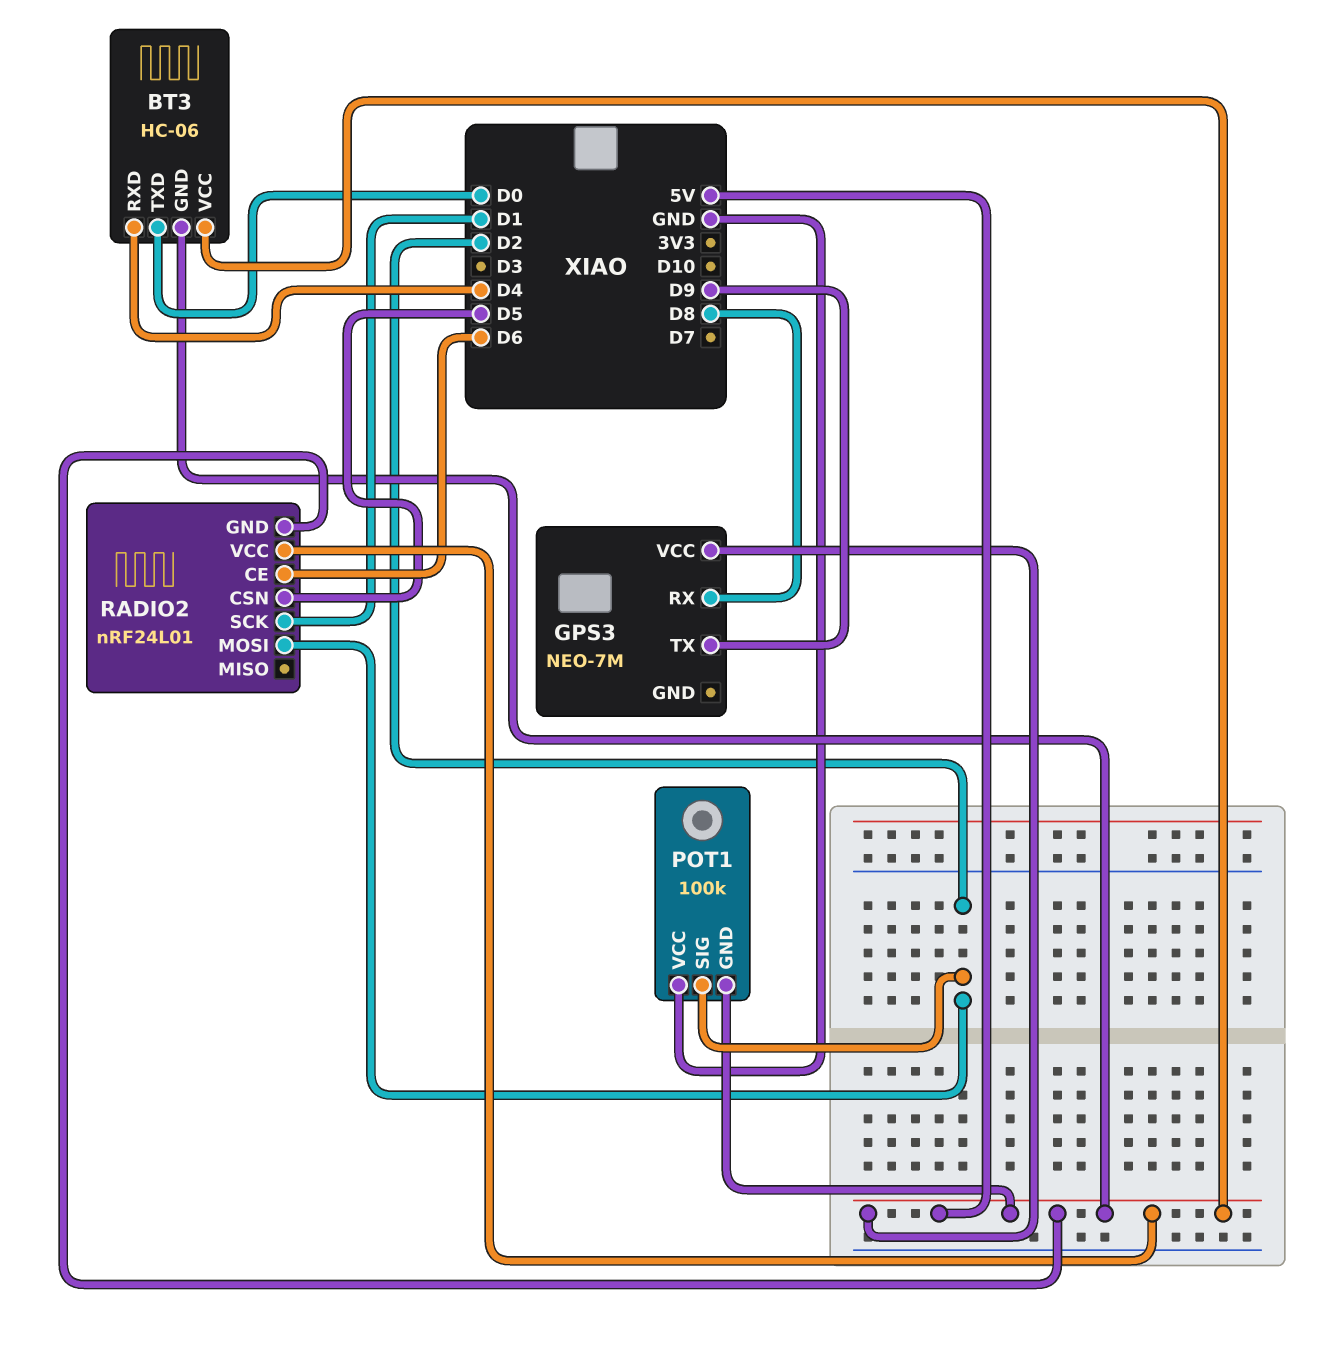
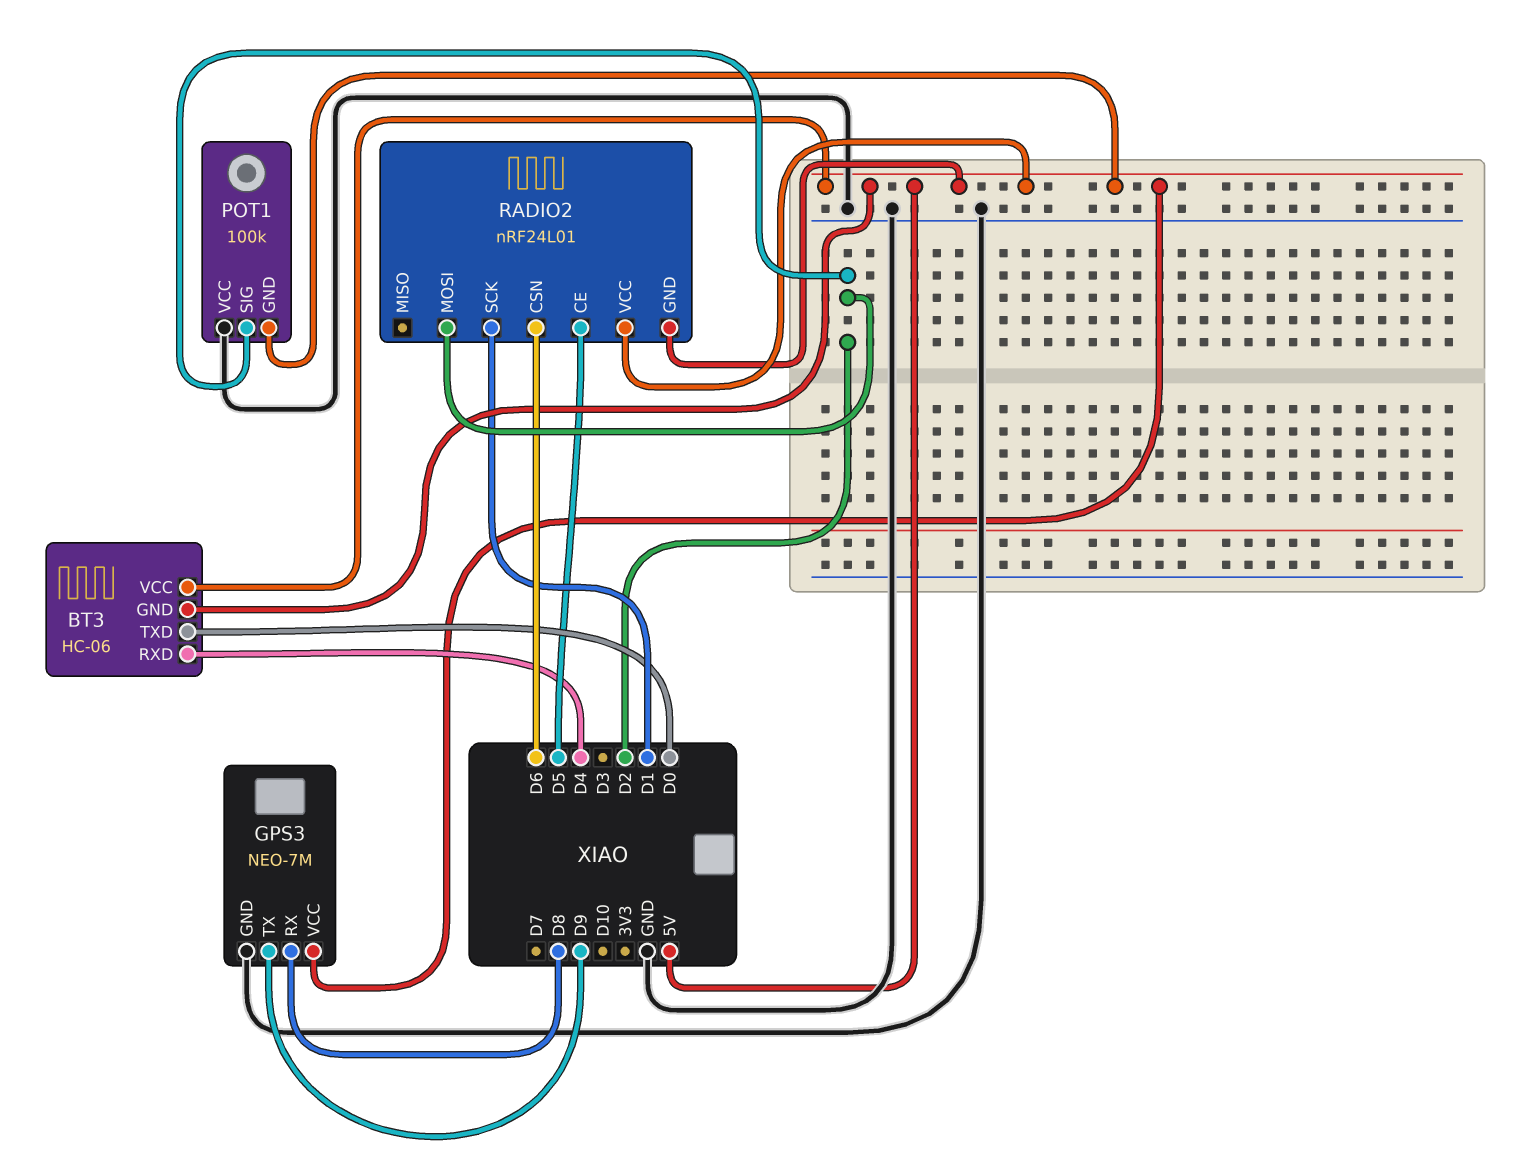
GPS3 pin GND: none -> GND
RADIO2 pin CE: D6 -> D5
RADIO2 pin CSN: D5 -> D6

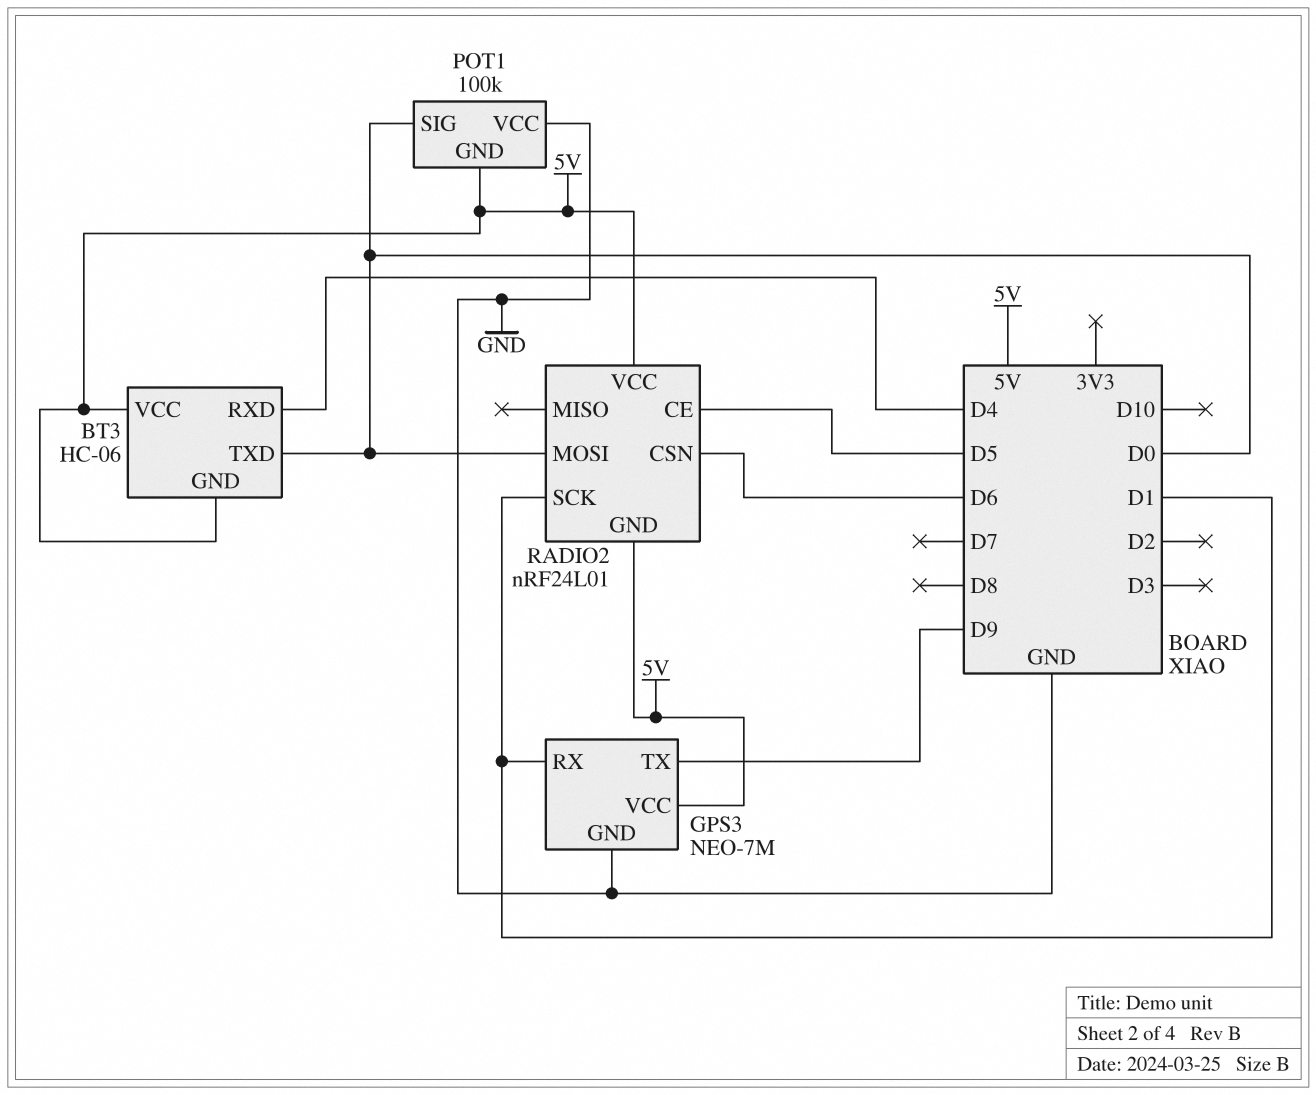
GPS3 pin RX: D8 -> D1
POT1 pin SIG: D2 -> D0
RADIO2 pin MOSI: D2 -> D0

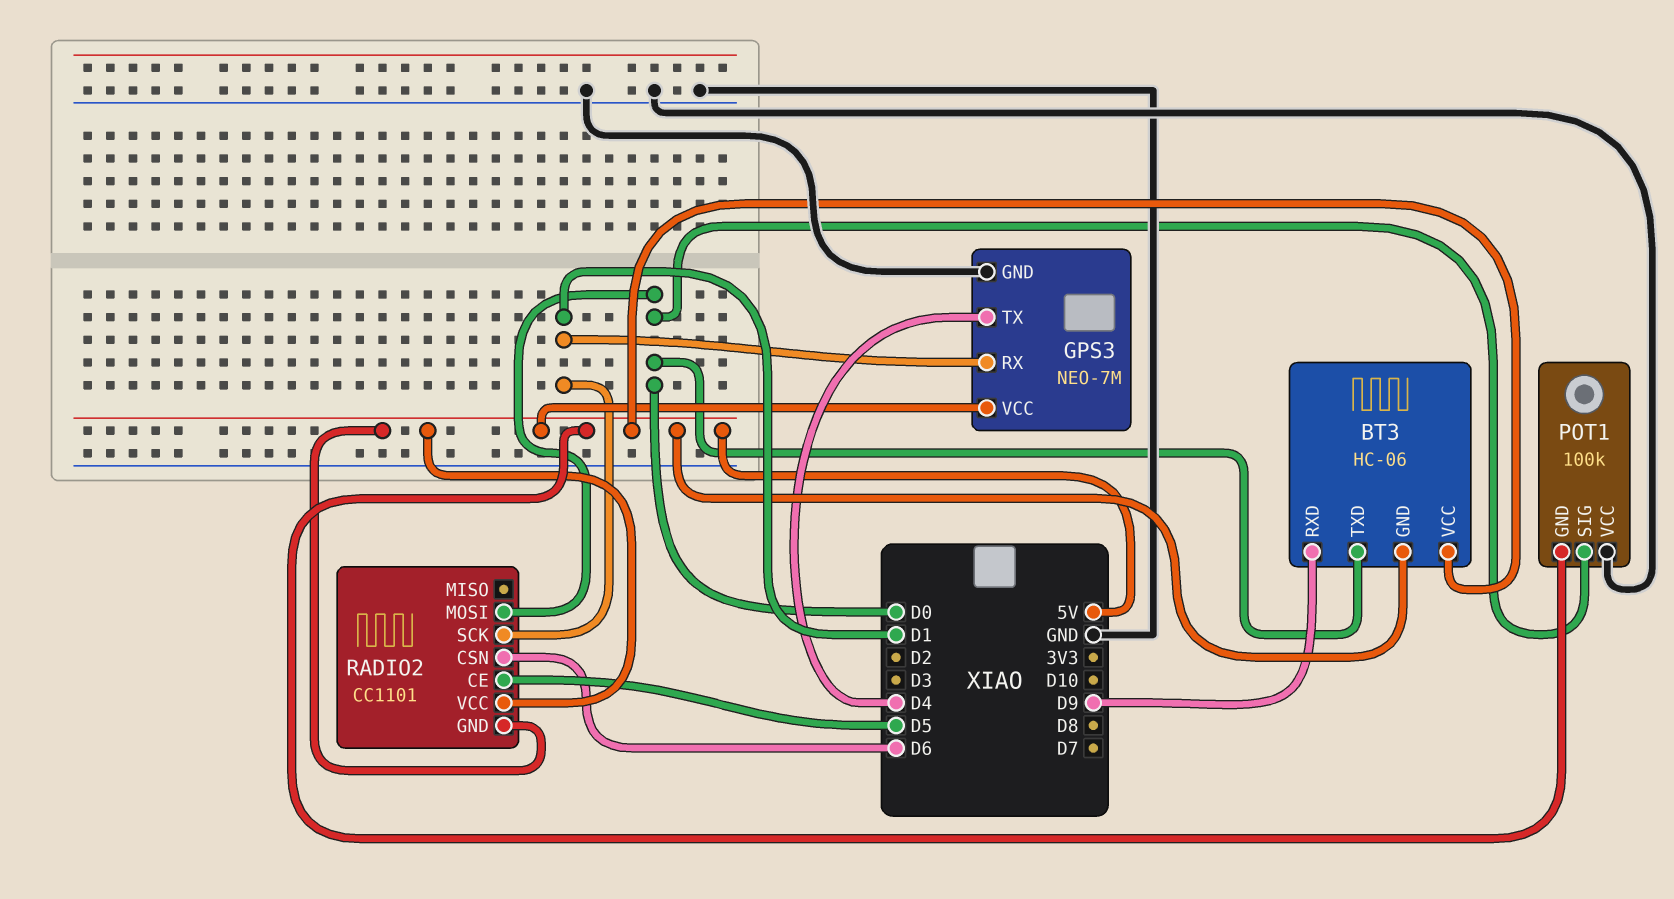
BT3 pin RXD: D4 -> D9
GPS3 pin TX: D9 -> D4
RADIO2: nRF24L01 -> CC1101

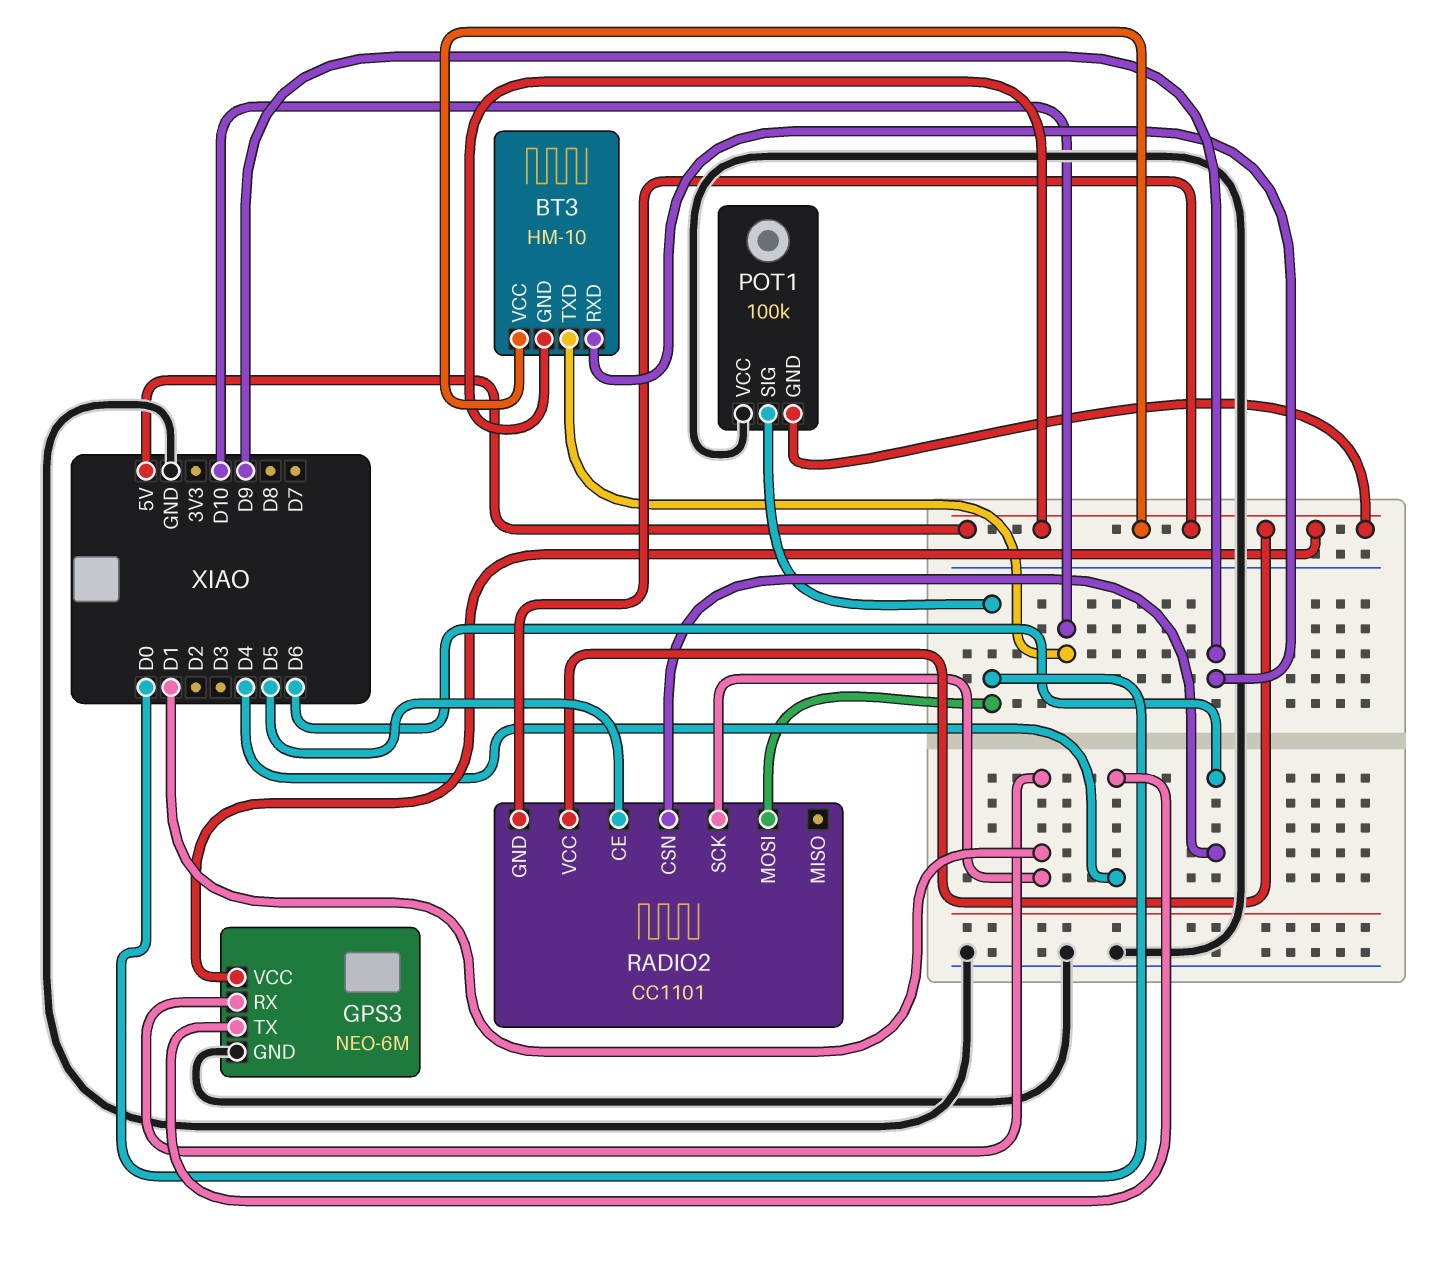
BT3: HC-06 -> HM-10
BT3 pin TXD: D0 -> D10
GPS3: NEO-7M -> NEO-6M

